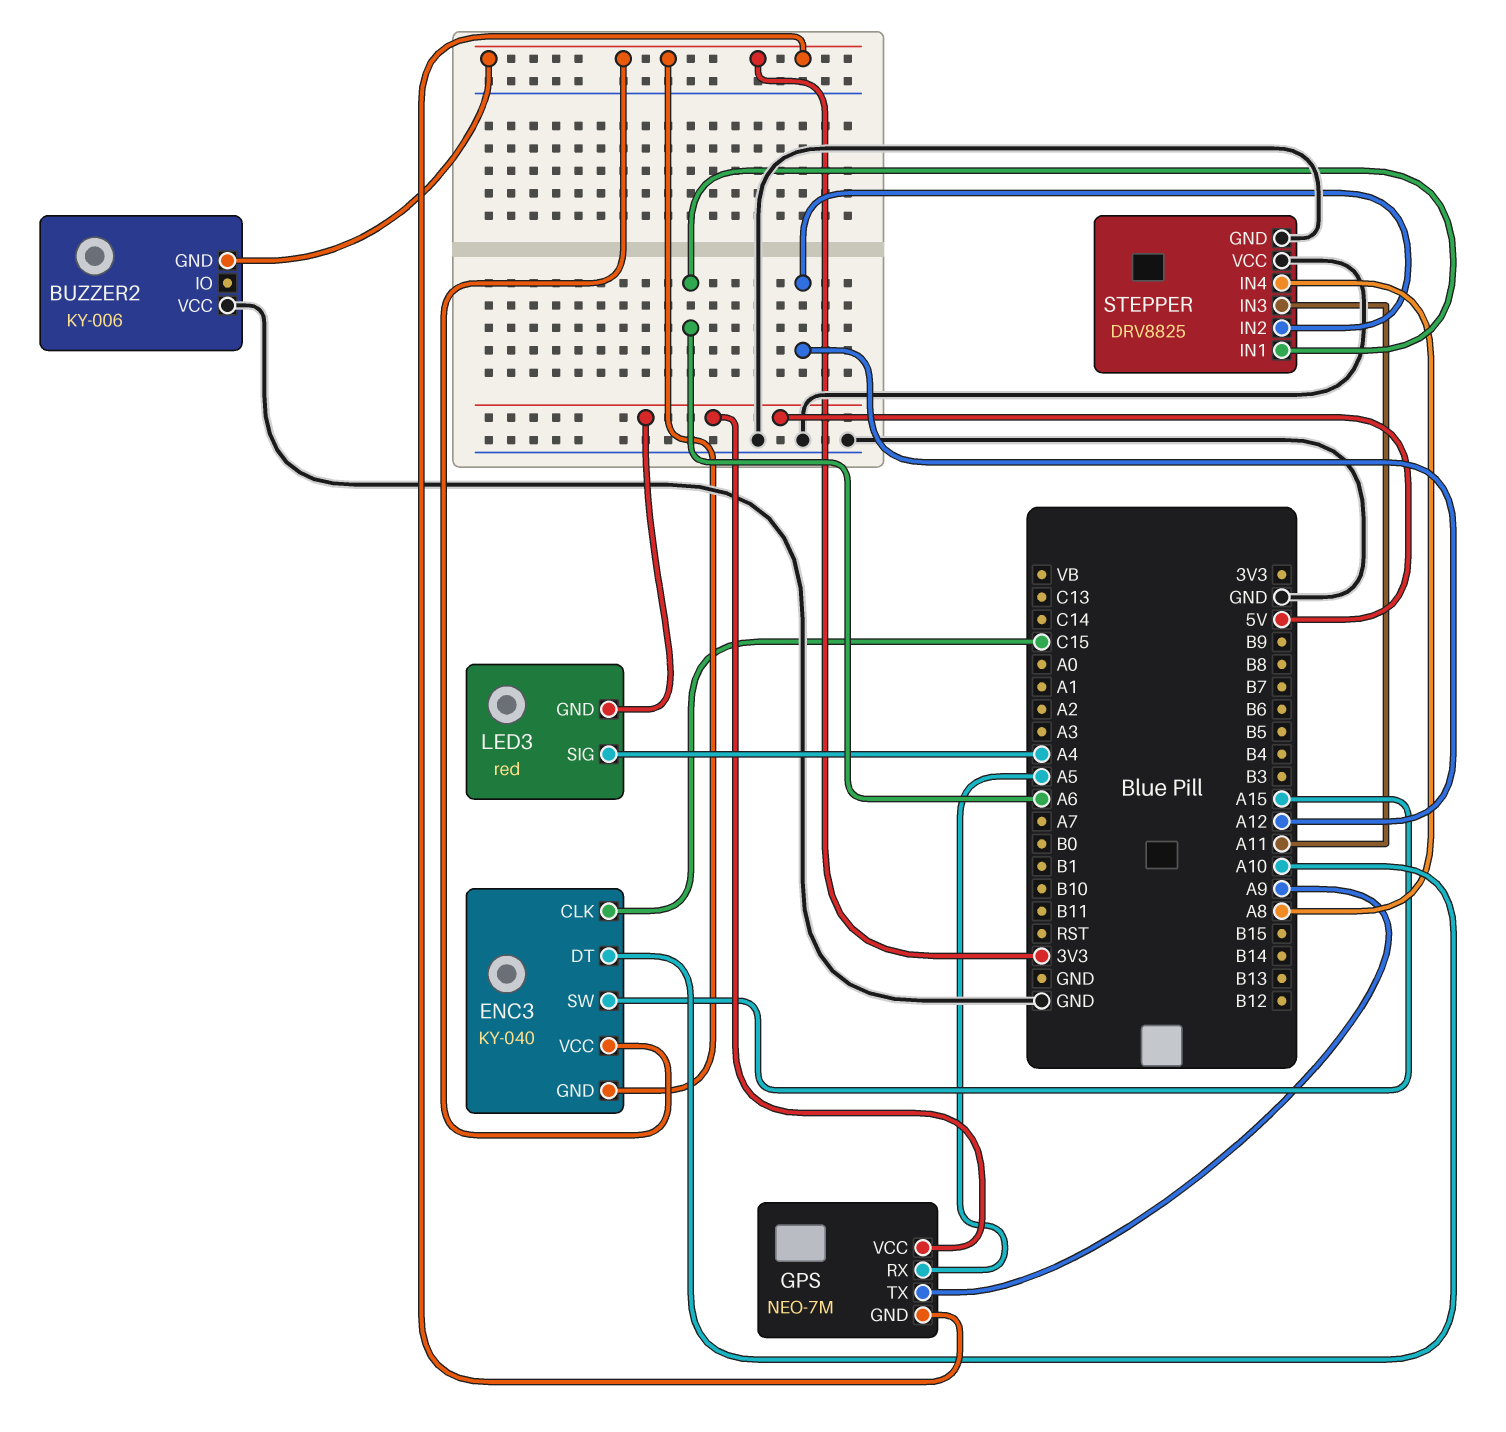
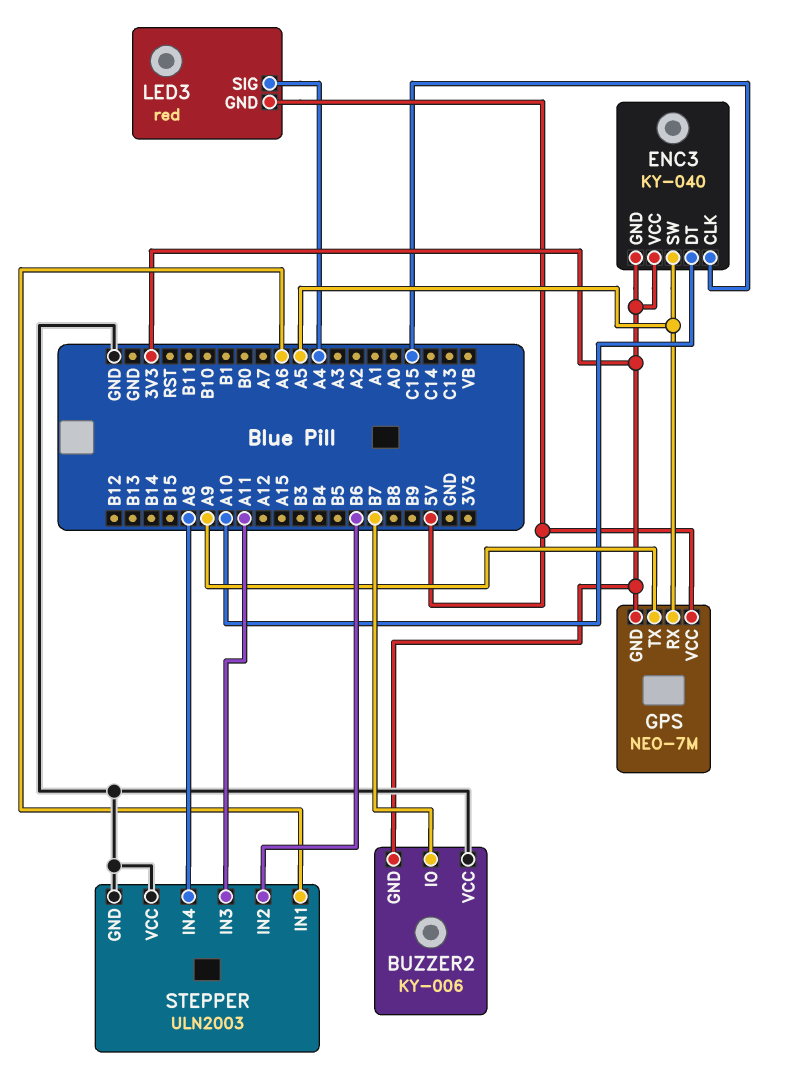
BUZZER2 pin IO: none -> B7
ENC3 pin SW: A15 -> A5
STEPPER: DRV8825 -> ULN2003
STEPPER pin IN2: A12 -> B6

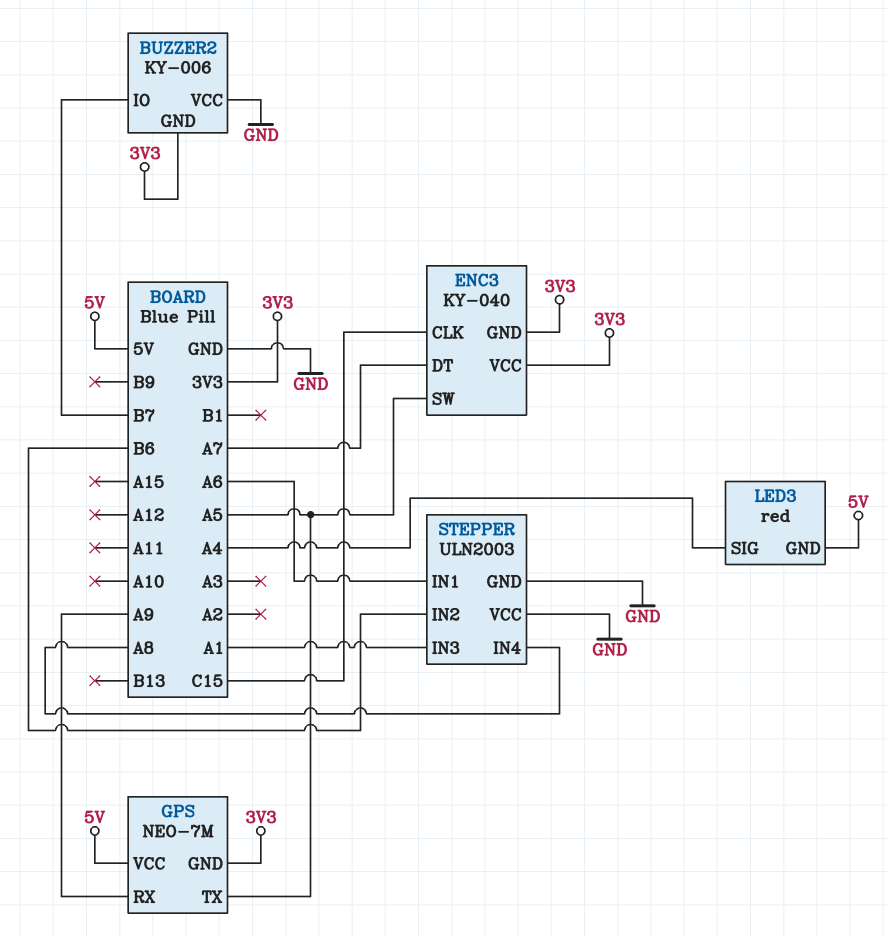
ENC3 pin DT: A10 -> A7
GPS pin RX: A5 -> A9
GPS pin TX: A9 -> A5
STEPPER pin IN3: A11 -> A1

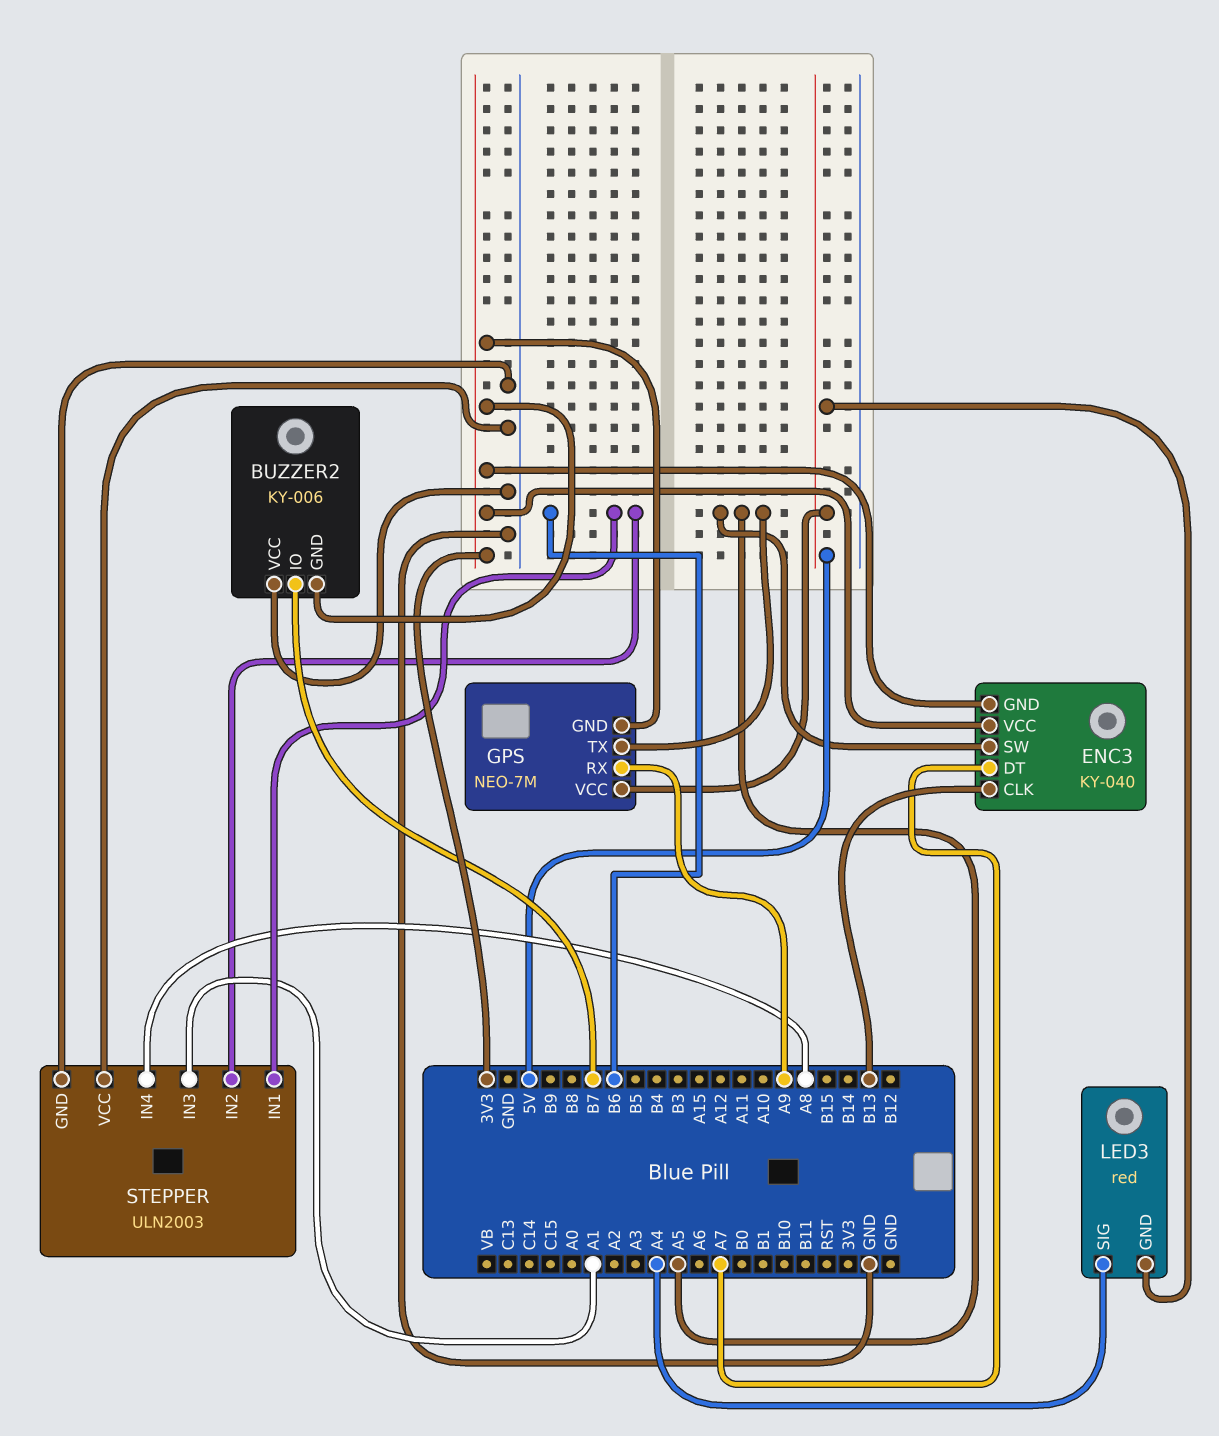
ENC3 pin CLK: C15 -> B13
STEPPER pin IN1: A6 -> B6

